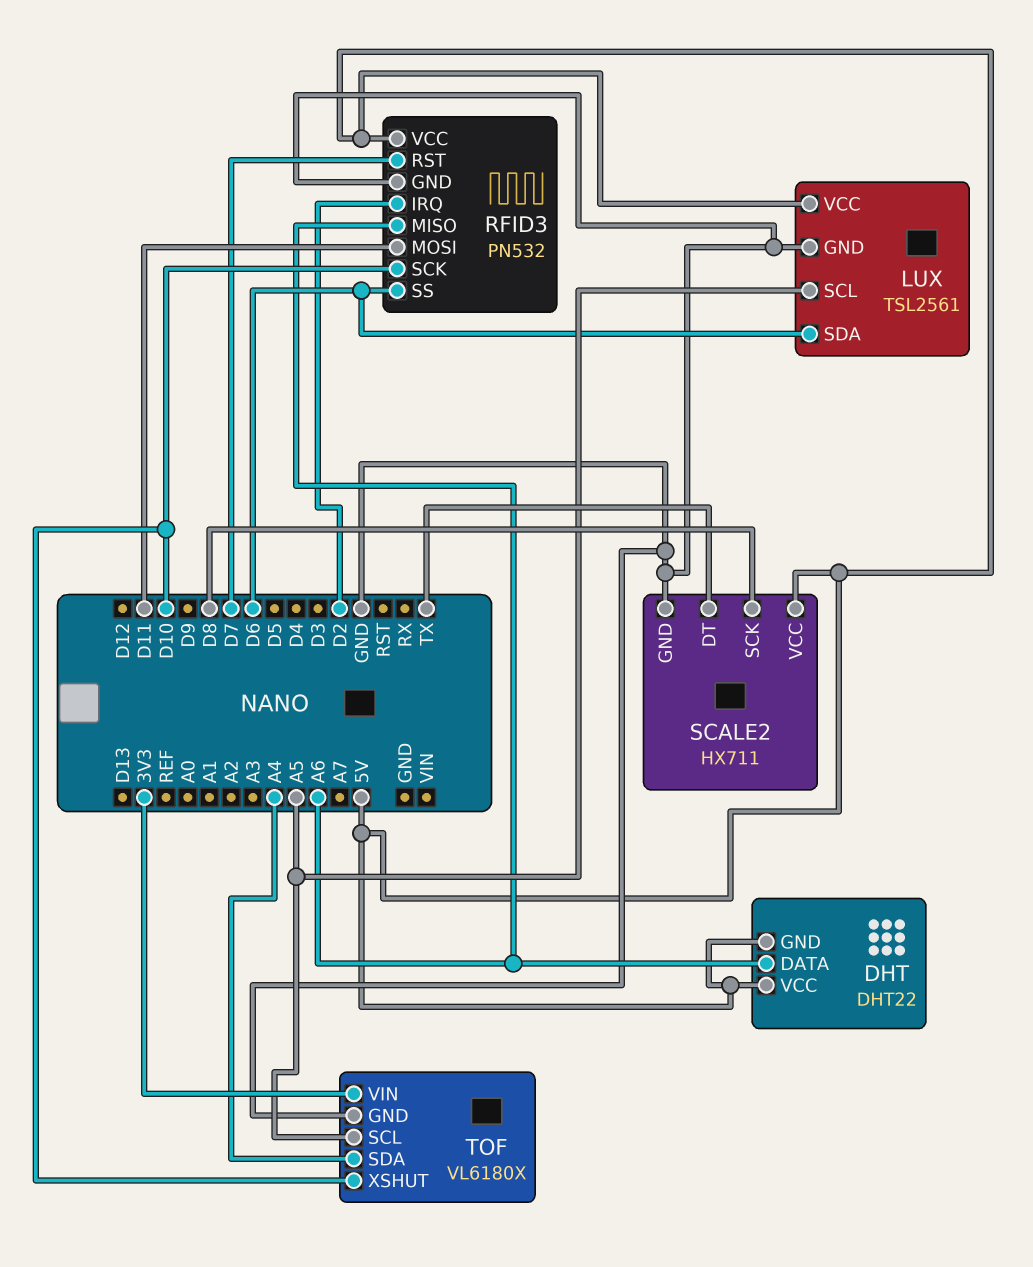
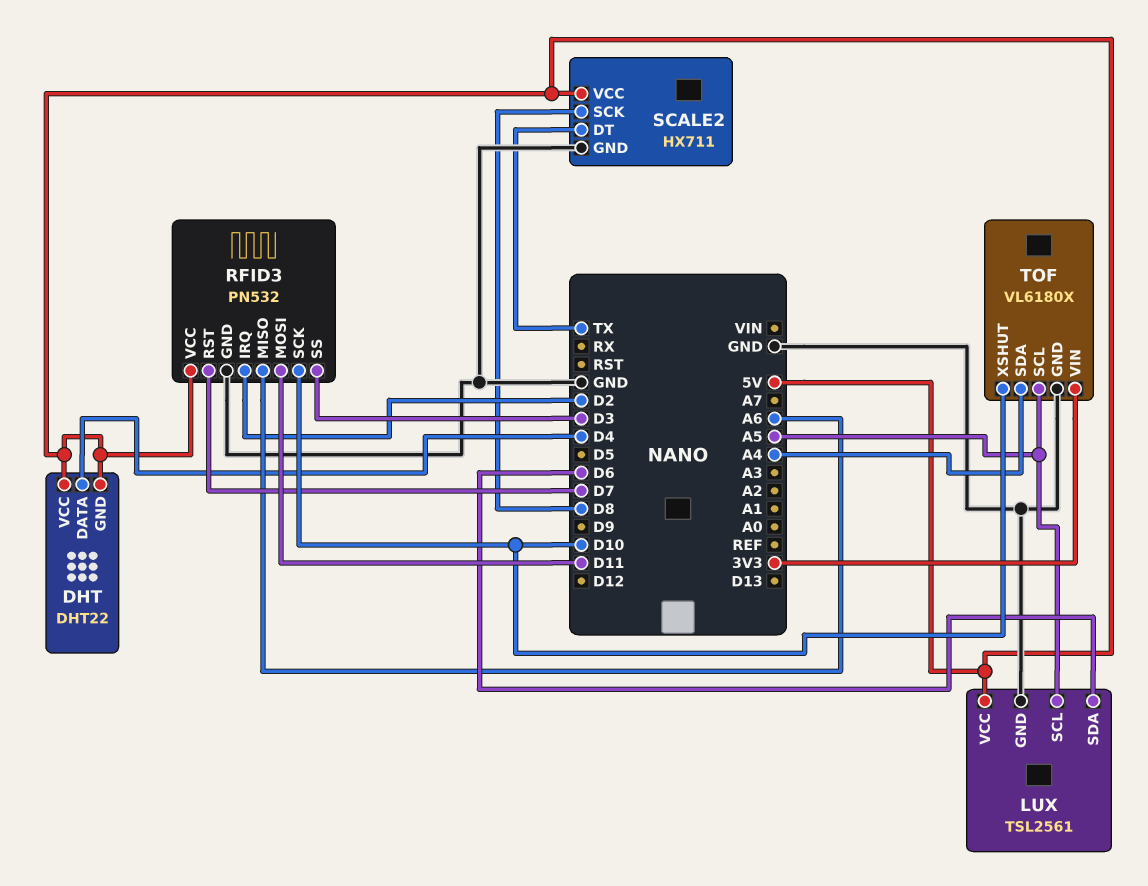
DHT pin DATA: A6 -> D4
RFID3 pin SS: D6 -> D3

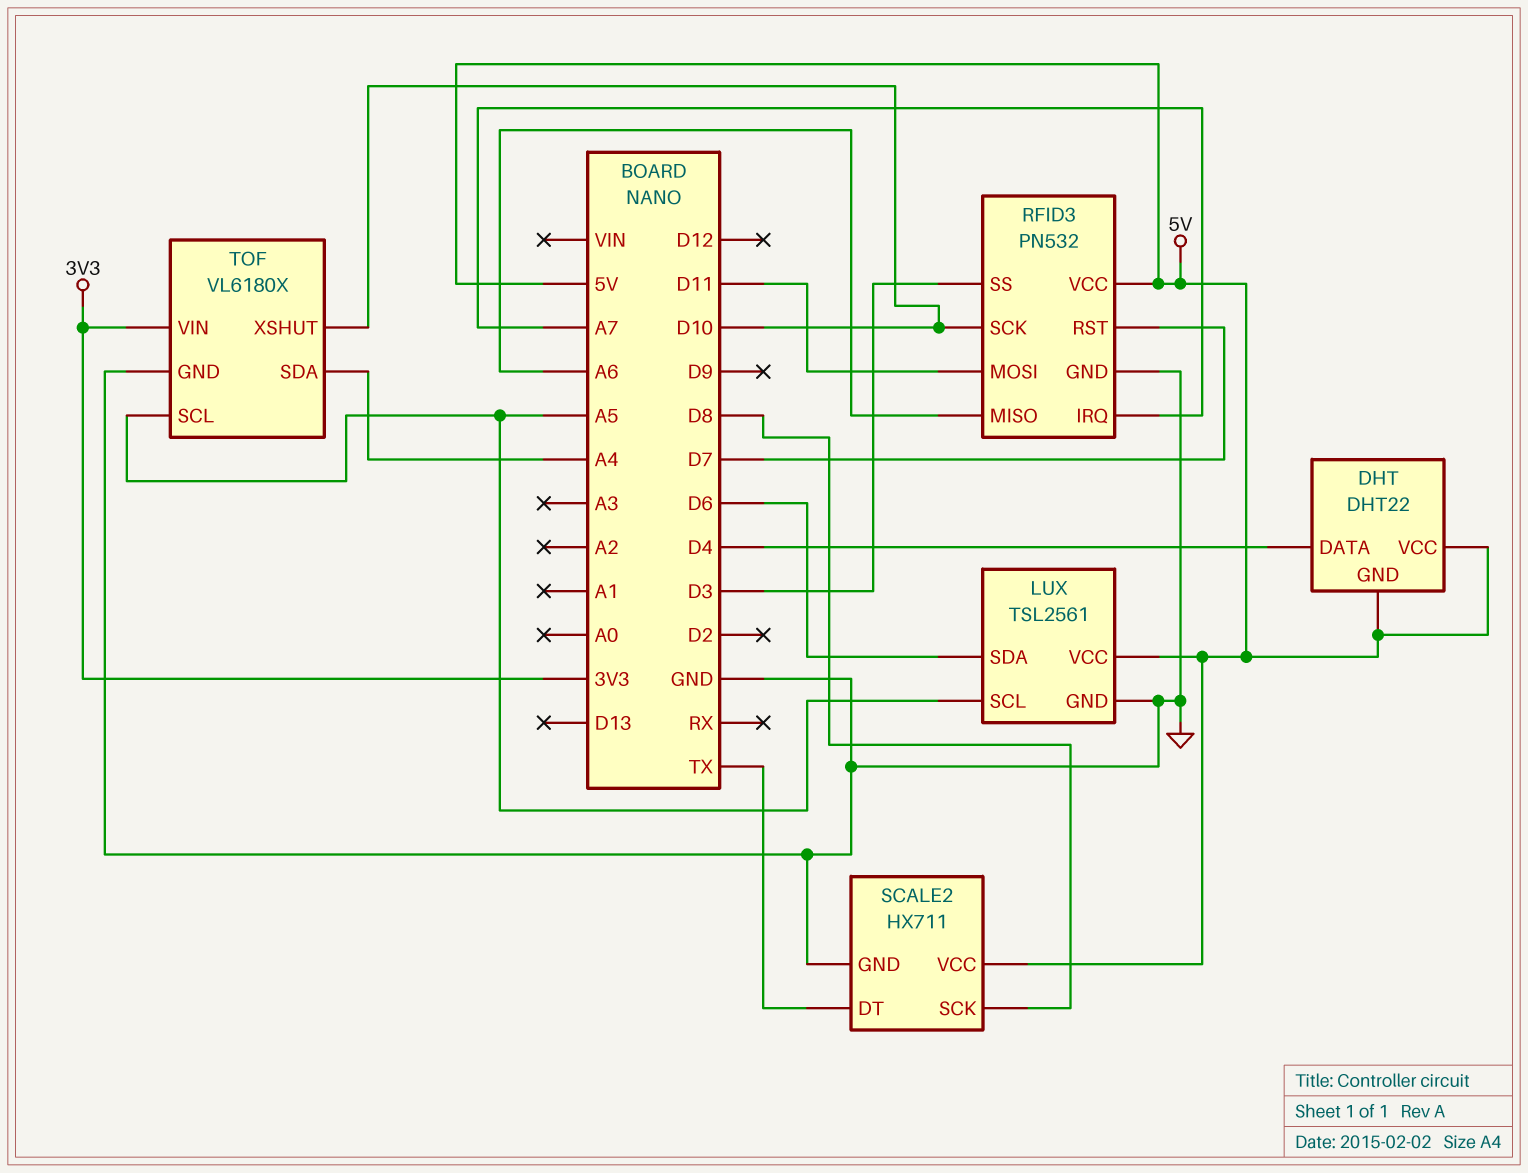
RFID3 pin IRQ: D2 -> A7

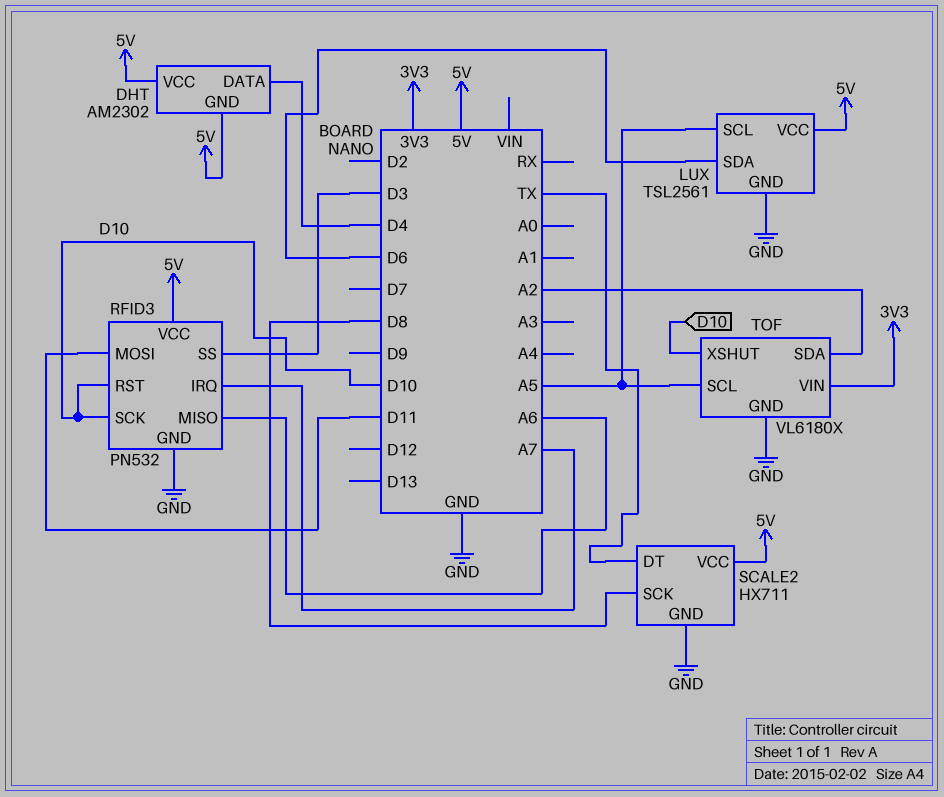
DHT: DHT22 -> AM2302
RFID3 pin RST: D7 -> D10
TOF pin SDA: A4 -> A2

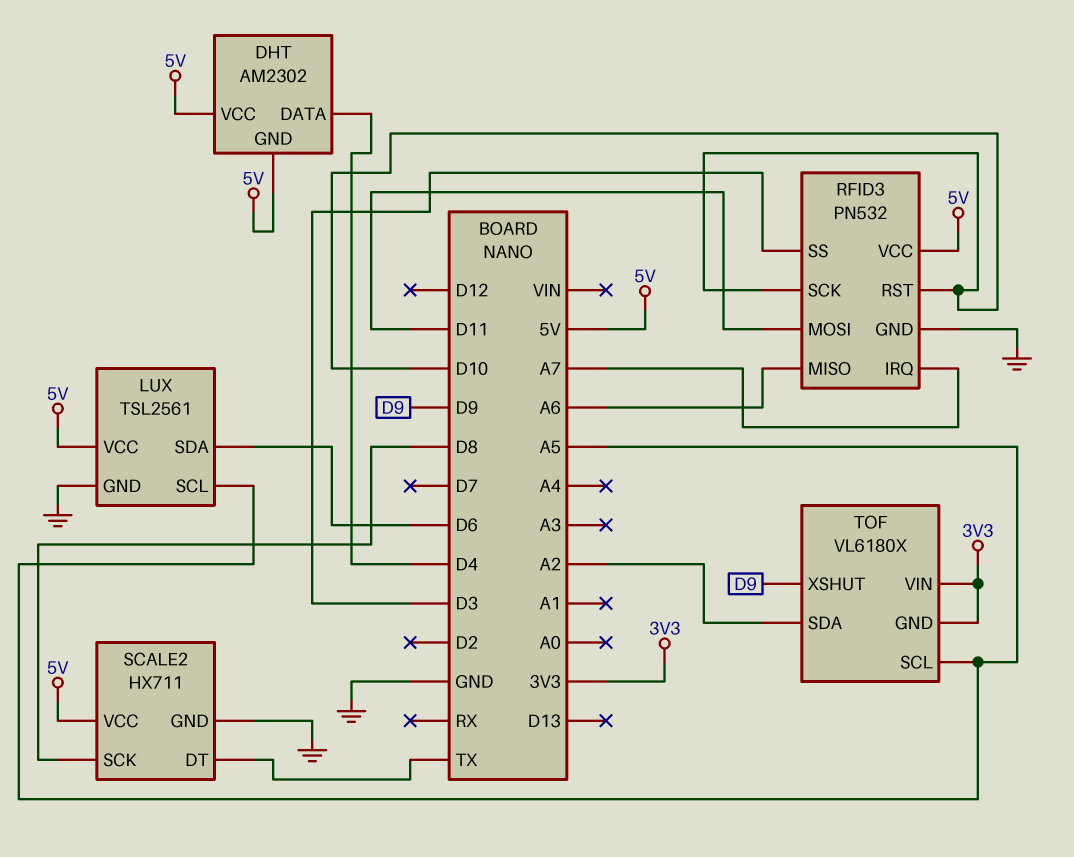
TOF pin GND: GND -> 3V3
TOF pin XSHUT: D10 -> D9

